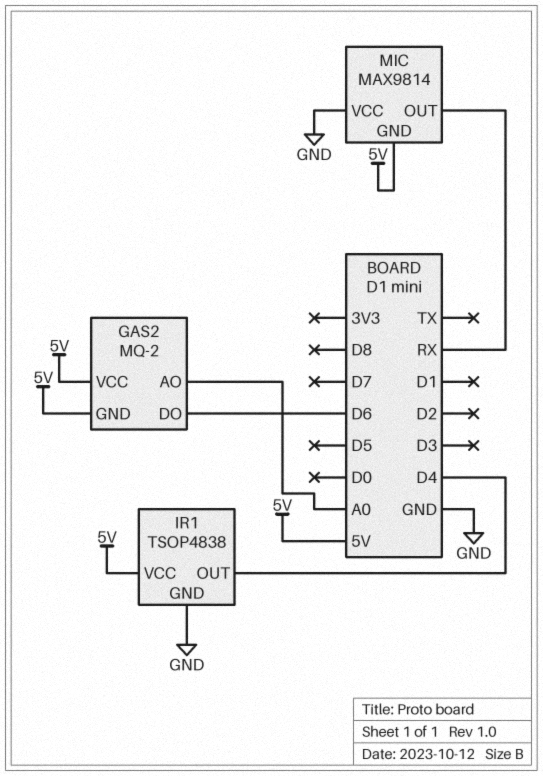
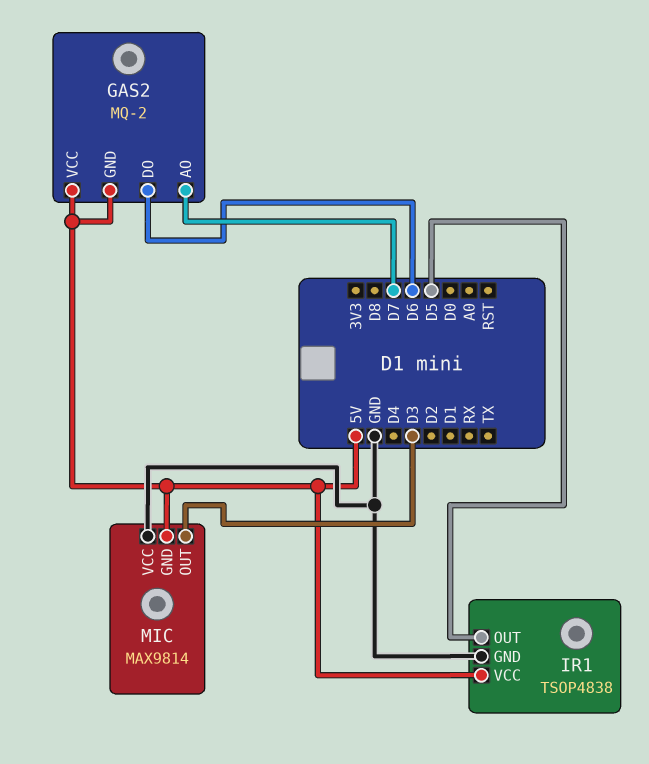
GAS2 pin AO: A0 -> D7
IR1 pin OUT: D4 -> D5
MIC pin OUT: RX -> D3

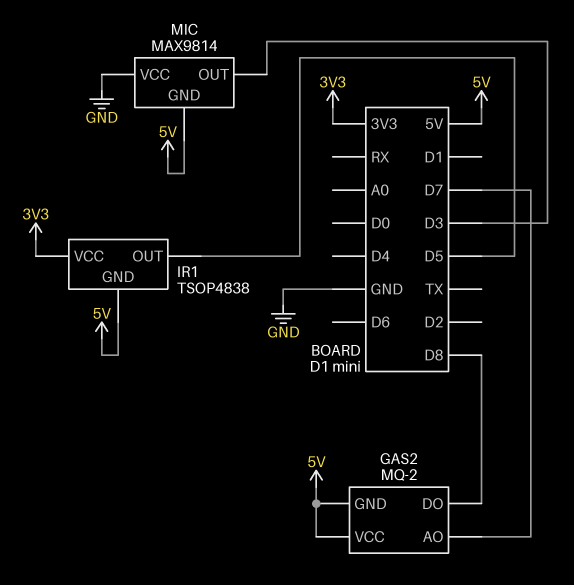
GAS2 pin DO: D6 -> D8
IR1 pin GND: GND -> 5V
IR1 pin VCC: 5V -> 3V3

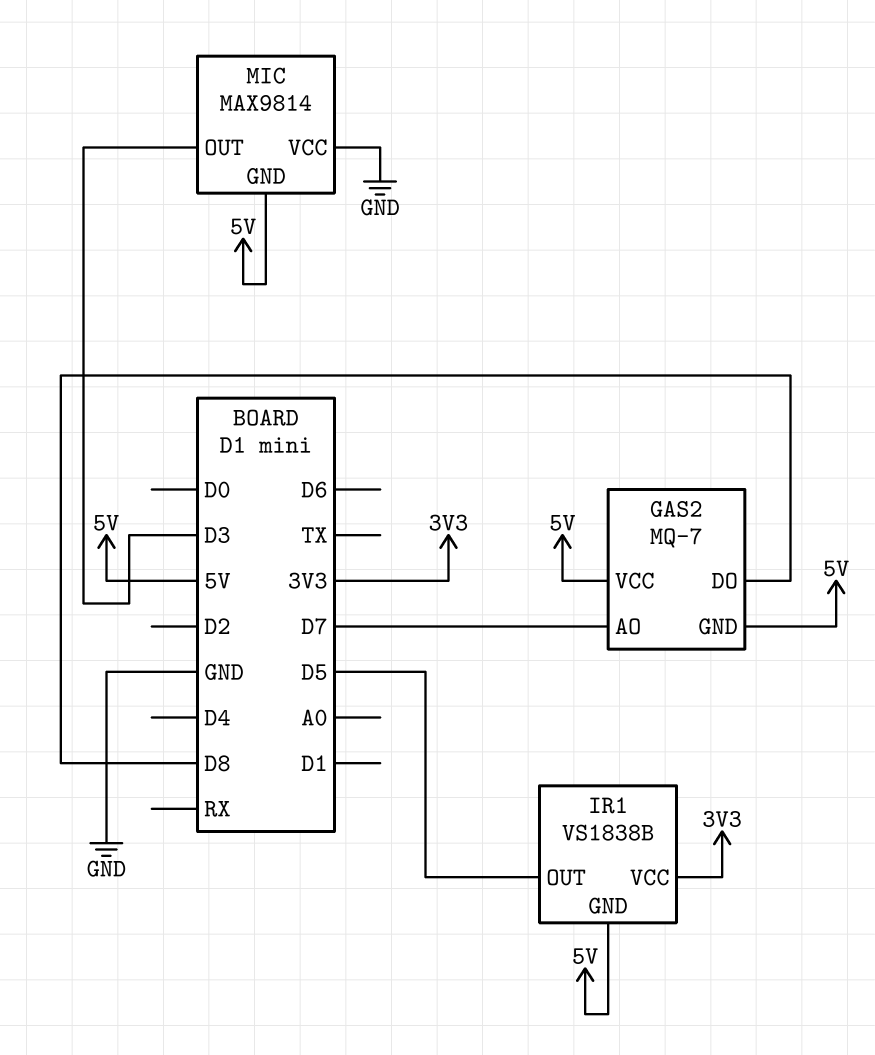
GAS2: MQ-2 -> MQ-7
IR1: TSOP4838 -> VS1838B

